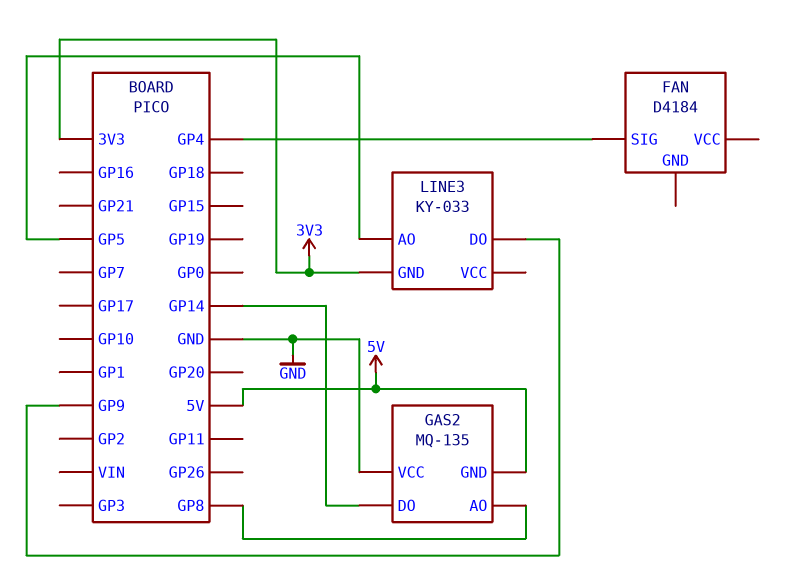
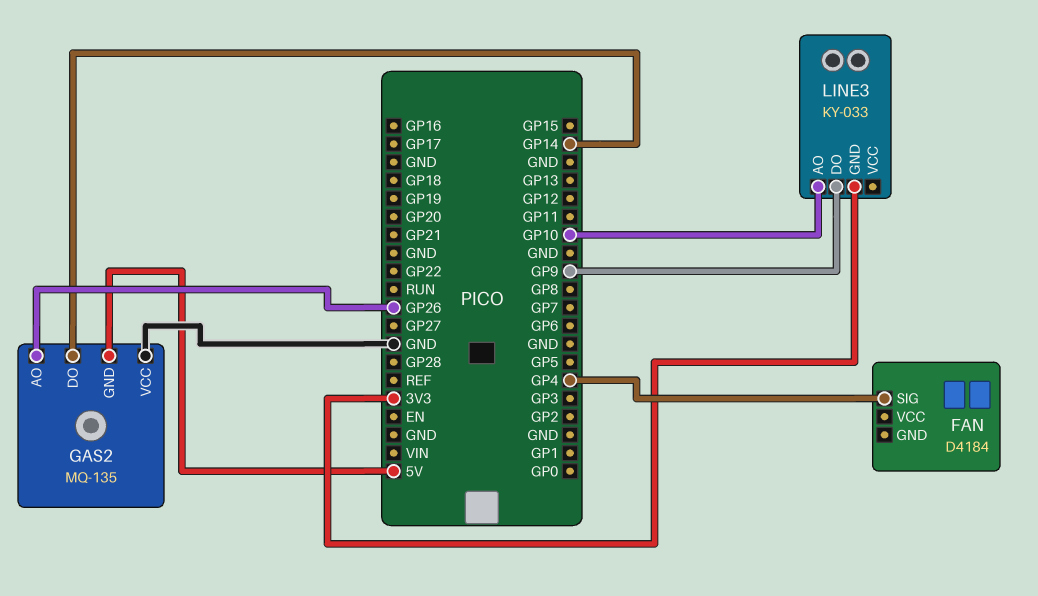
GAS2 pin AO: GP8 -> GP26
LINE3 pin AO: GP5 -> GP10

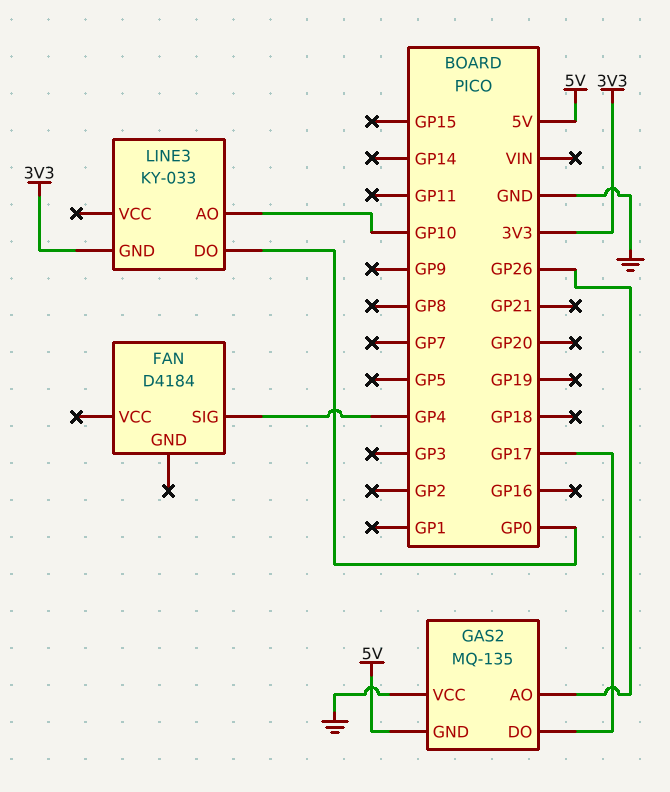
GAS2 pin DO: GP14 -> GP17
LINE3 pin DO: GP9 -> GP0

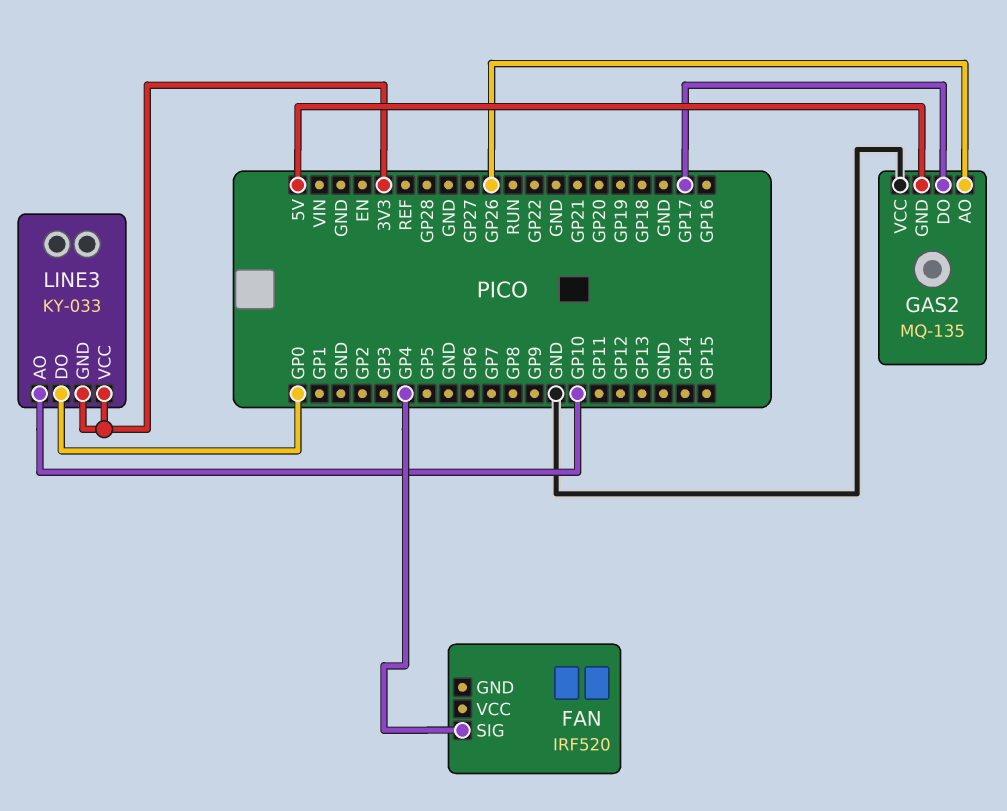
FAN: D4184 -> IRF520
LINE3 pin VCC: none -> 3V3

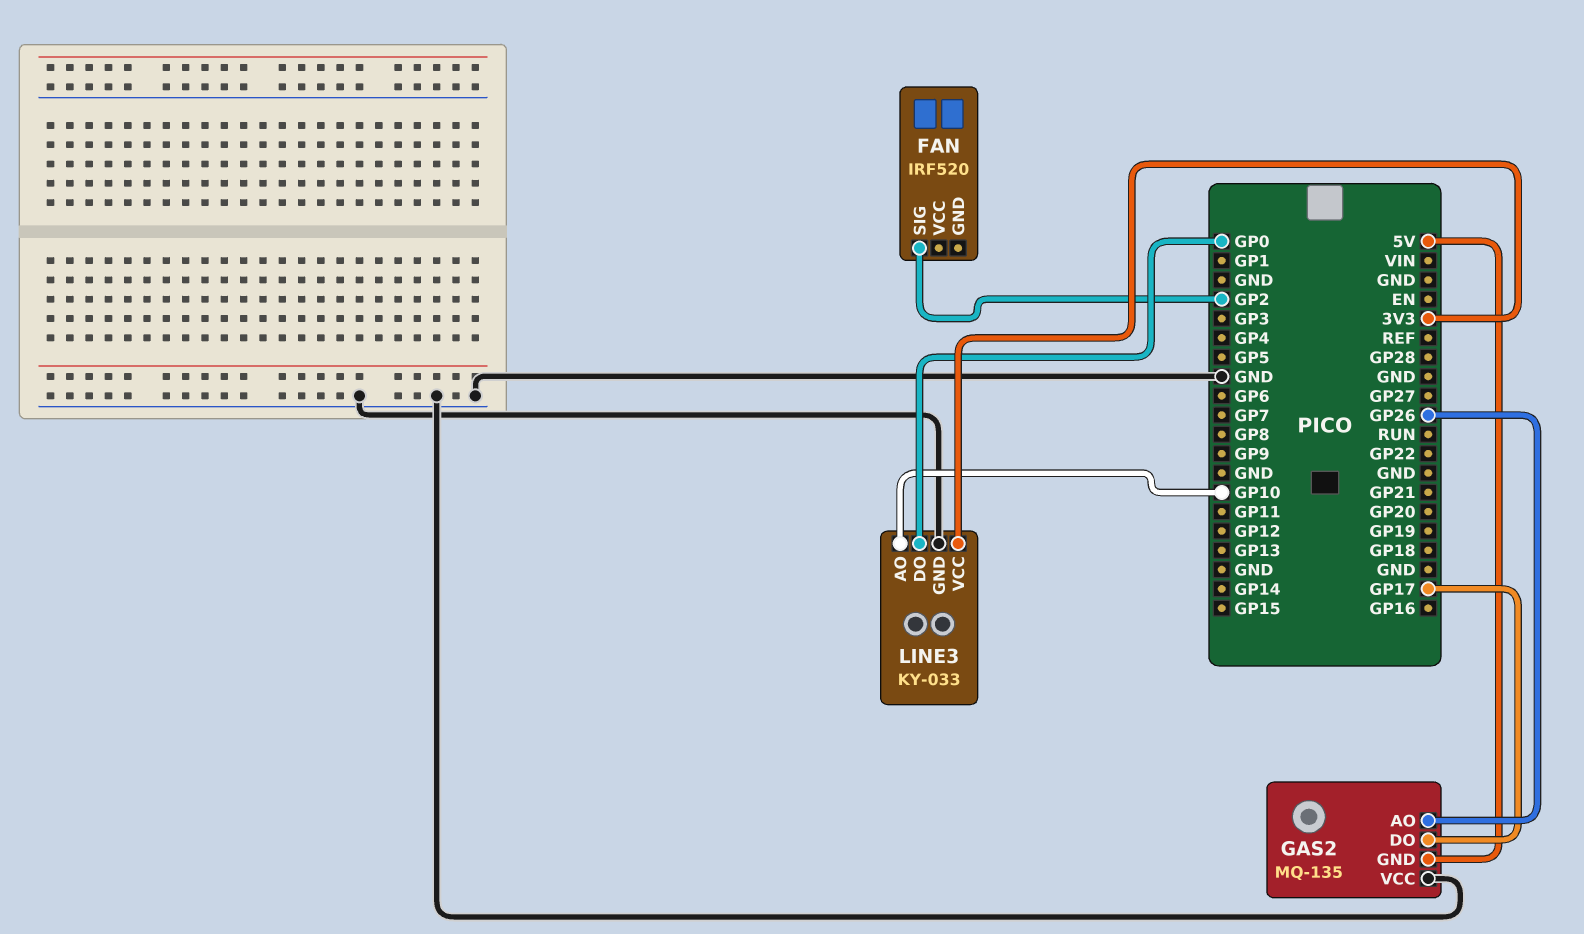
FAN pin SIG: GP4 -> GP2
LINE3 pin GND: 3V3 -> GND

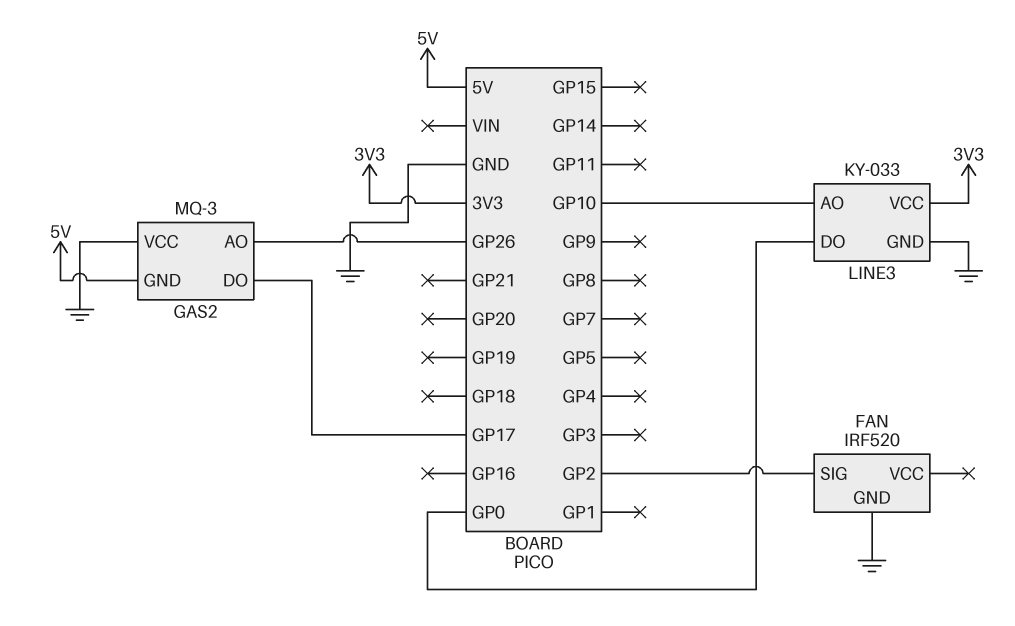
FAN pin GND: none -> GND
GAS2: MQ-135 -> MQ-3

